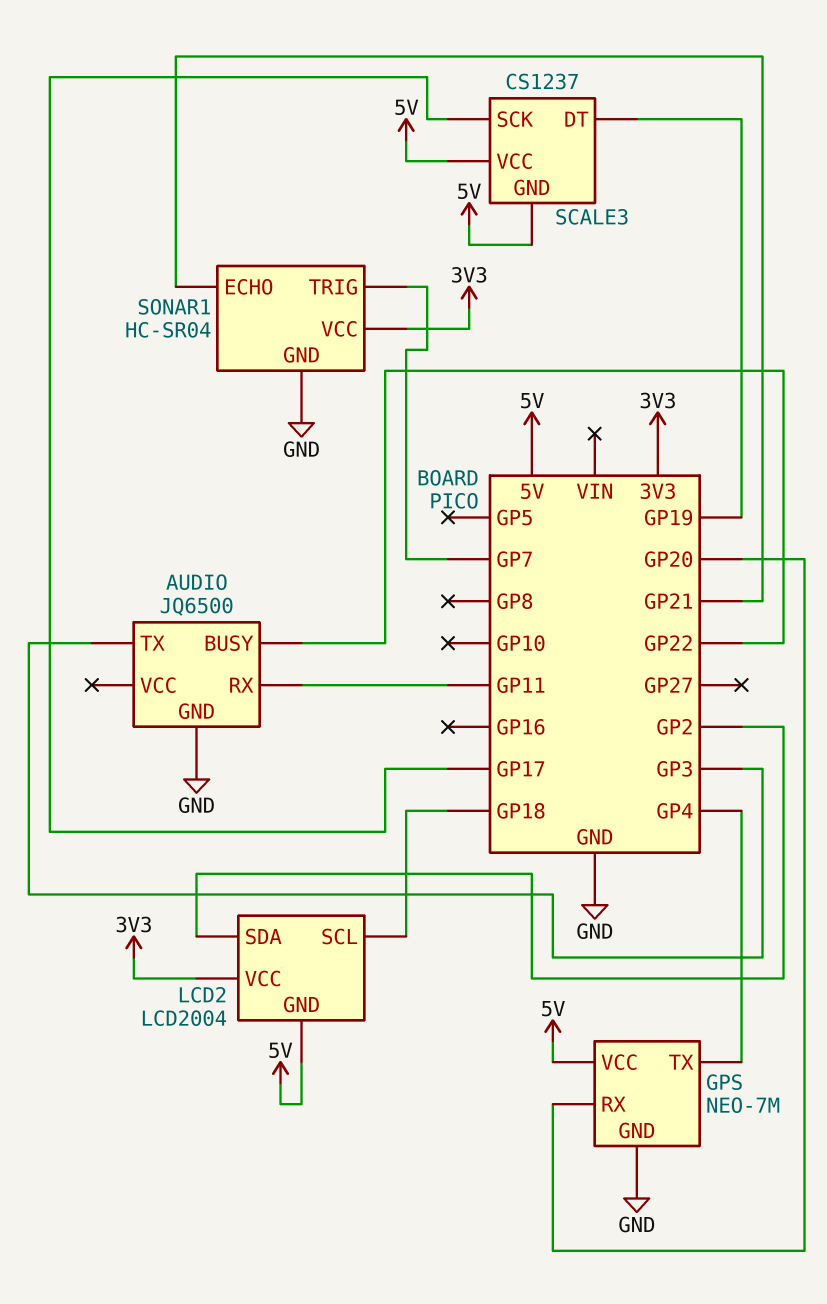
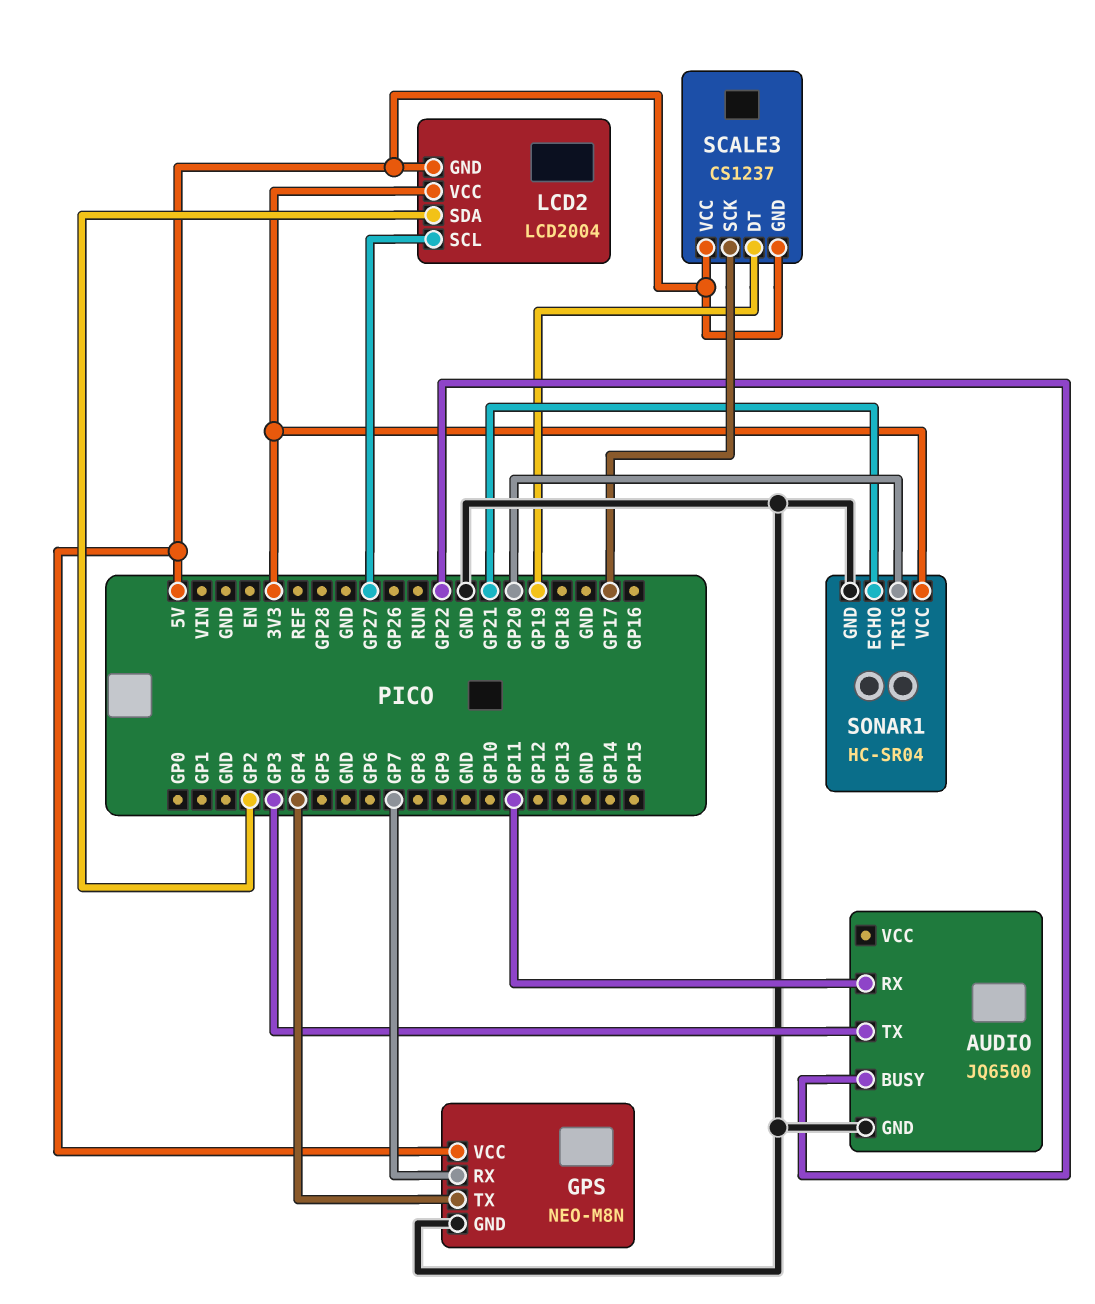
GPS: NEO-7M -> NEO-M8N
GPS pin RX: GP20 -> GP7
LCD2 pin SCL: GP18 -> GP27
SONAR1 pin TRIG: GP7 -> GP20

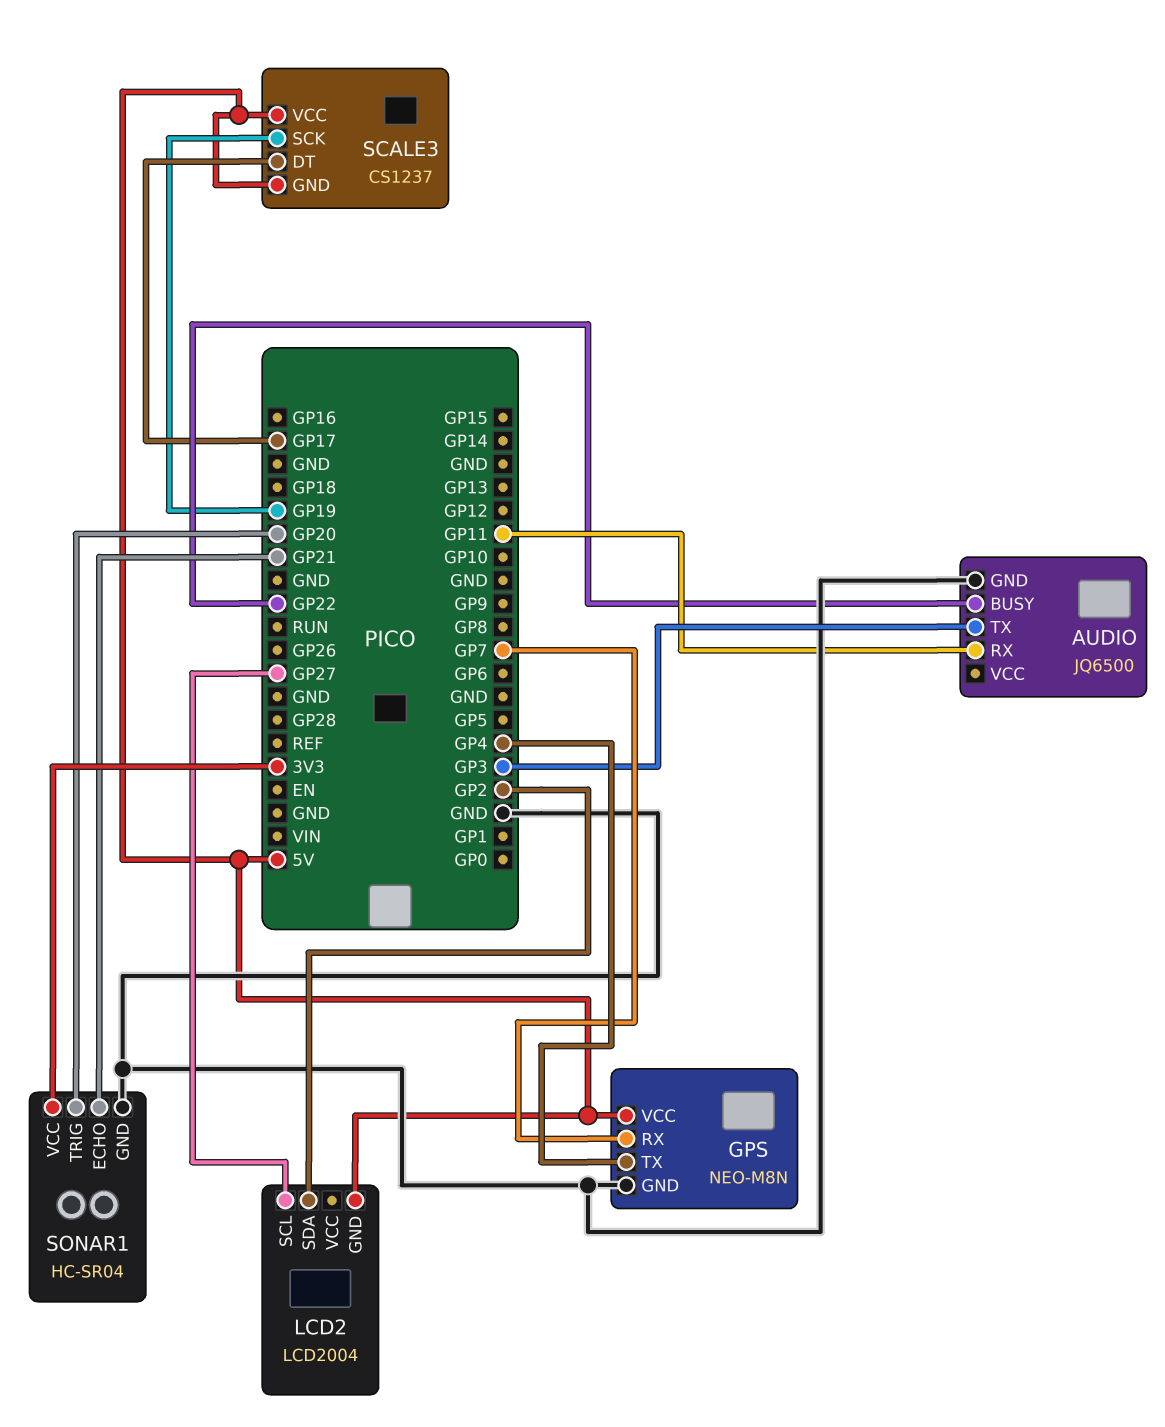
LCD2 pin VCC: 3V3 -> none
SCALE3 pin DT: GP19 -> GP17
SCALE3 pin SCK: GP17 -> GP19

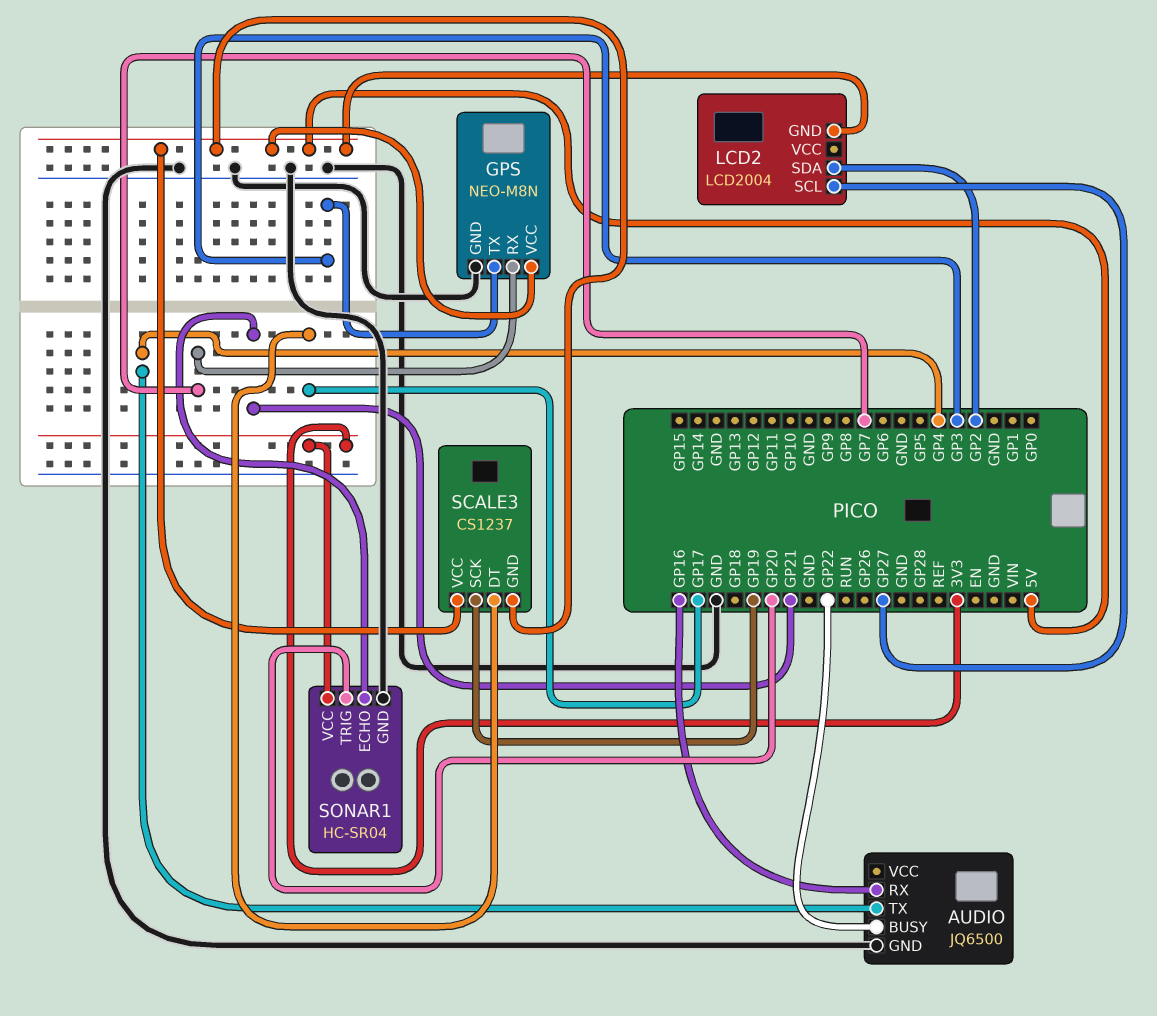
AUDIO pin RX: GP11 -> GP16
AUDIO pin TX: GP3 -> GP4
GPS pin TX: GP4 -> GP3

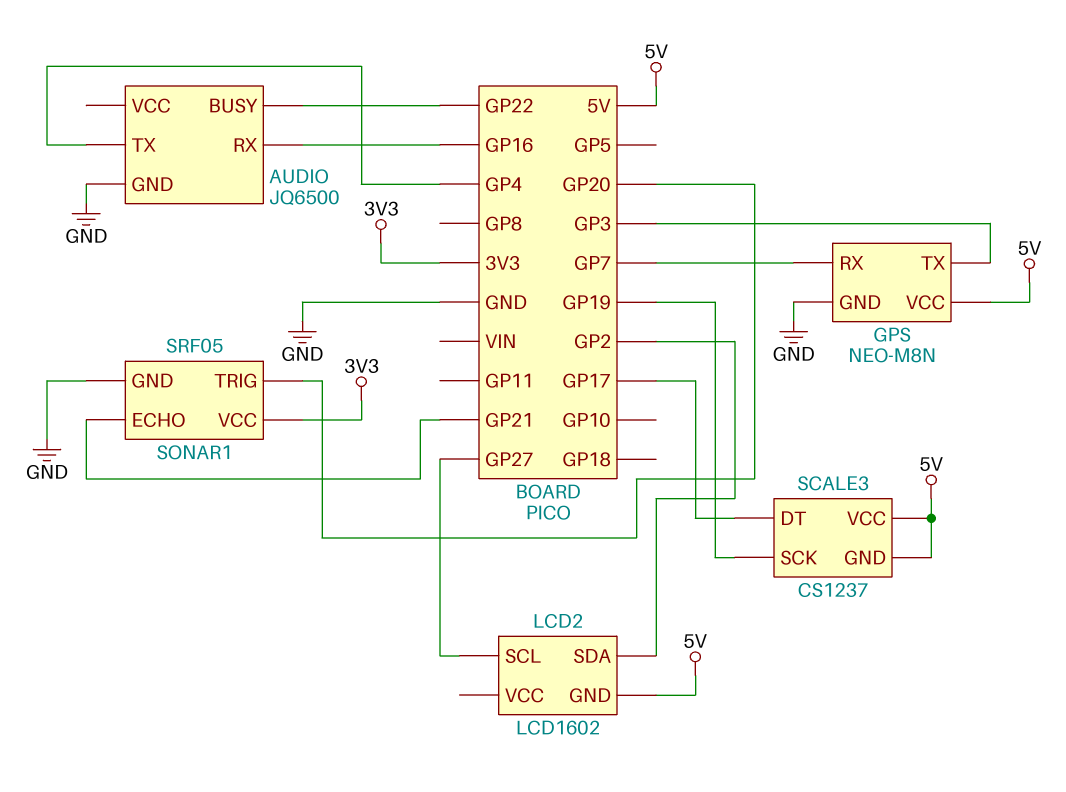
LCD2: LCD2004 -> LCD1602
SONAR1: HC-SR04 -> SRF05

